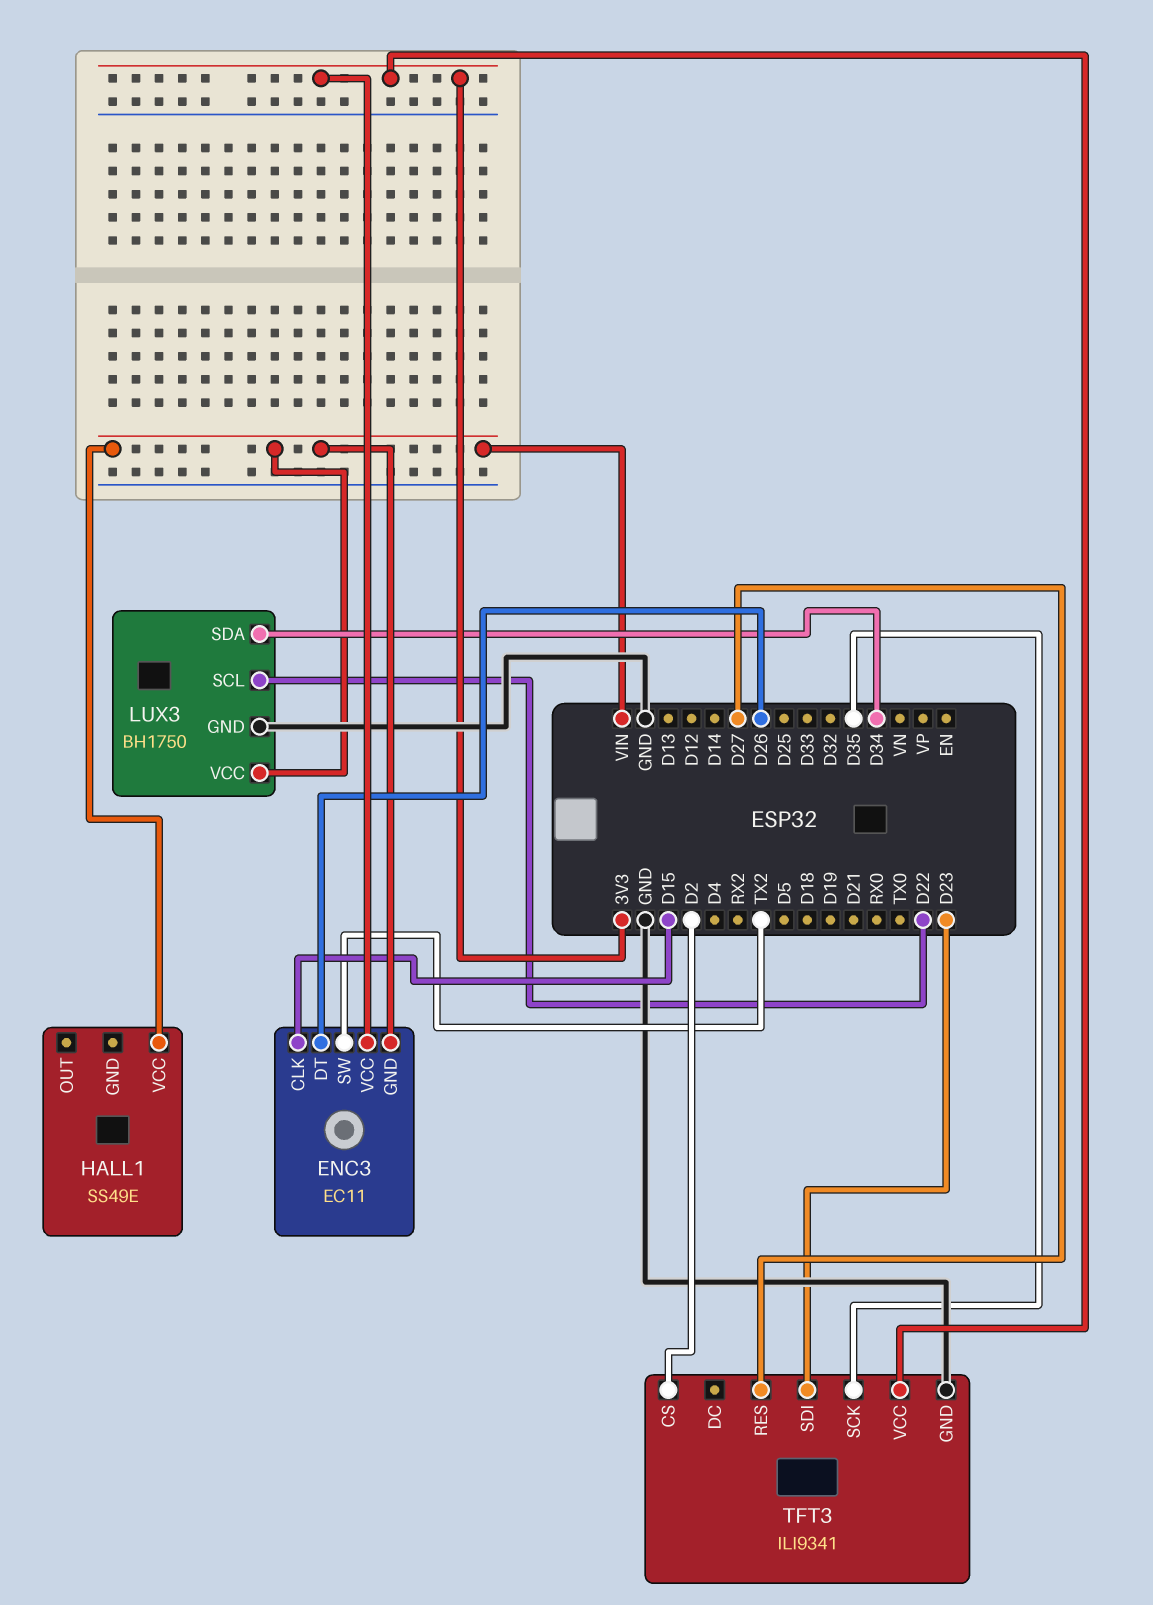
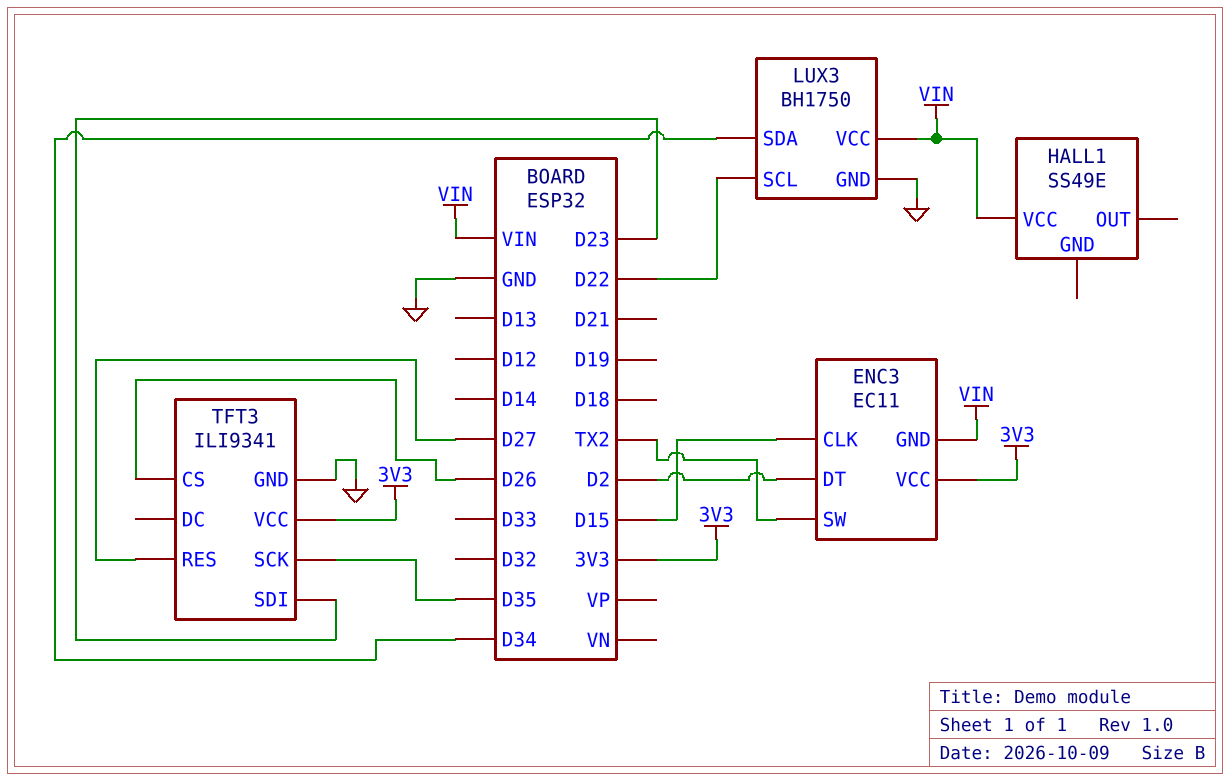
ENC3 pin DT: D26 -> D2
TFT3 pin CS: D2 -> D26

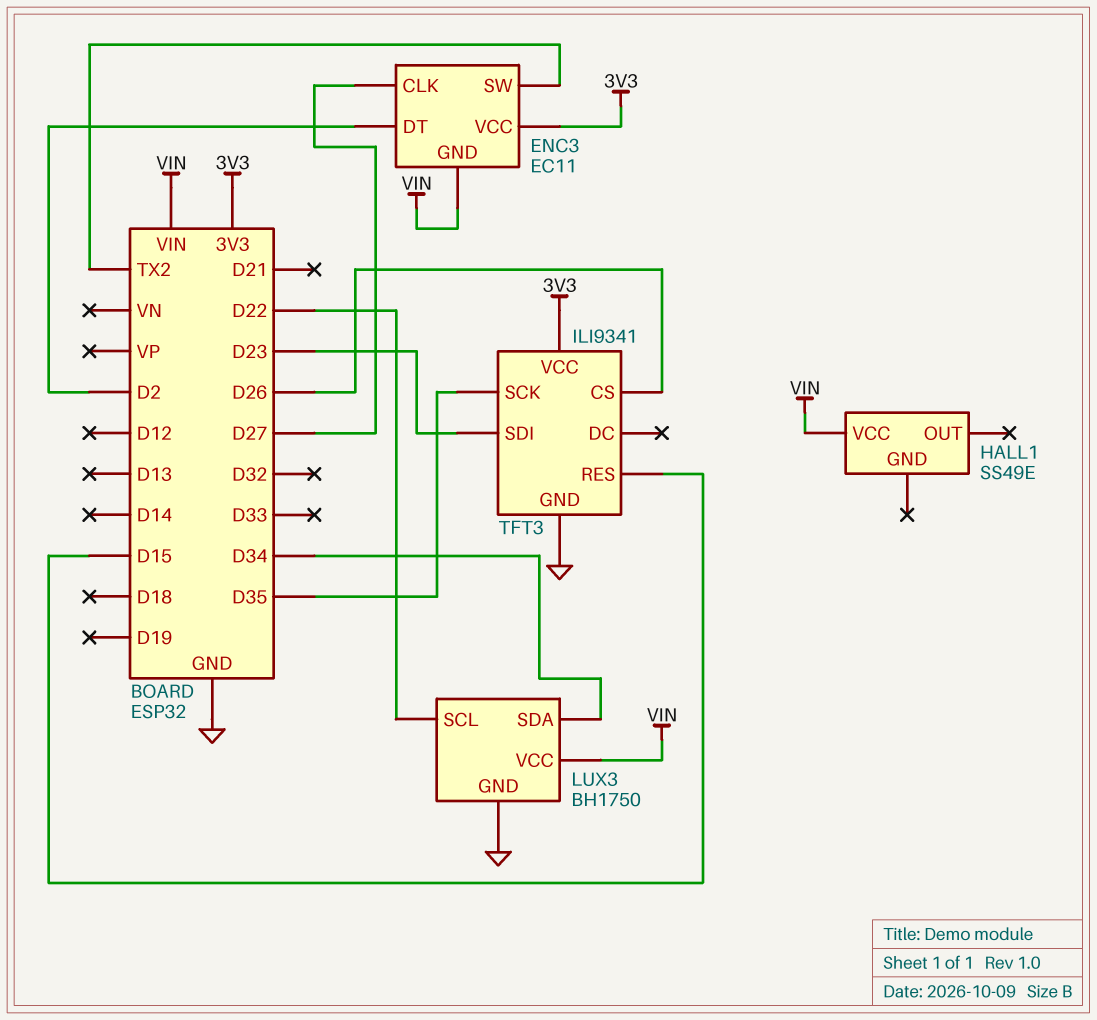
ENC3 pin CLK: D15 -> D27
TFT3 pin RES: D27 -> D15

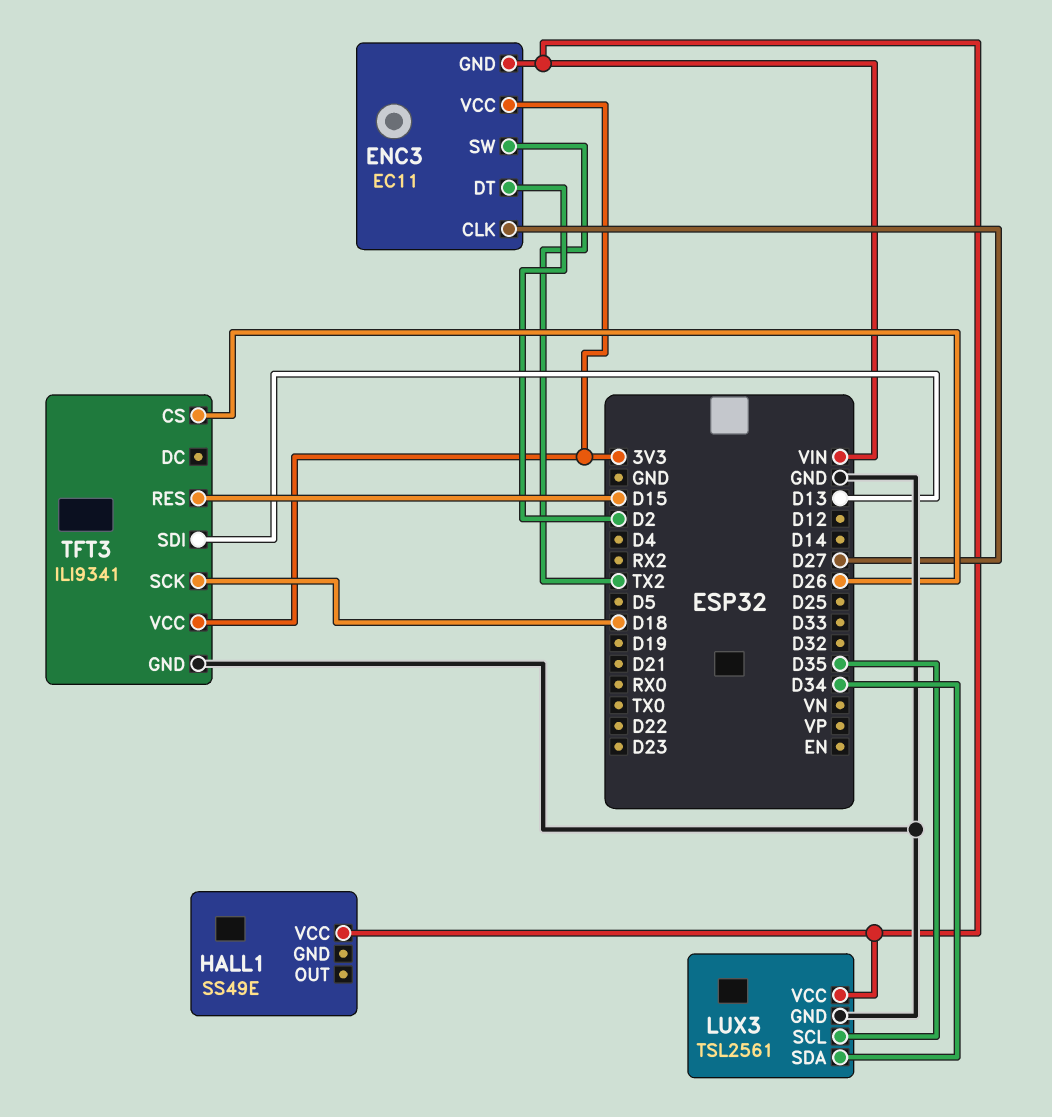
LUX3: BH1750 -> TSL2561
LUX3 pin SCL: D22 -> D35
TFT3 pin SCK: D35 -> D18
TFT3 pin SDI: D23 -> D13

